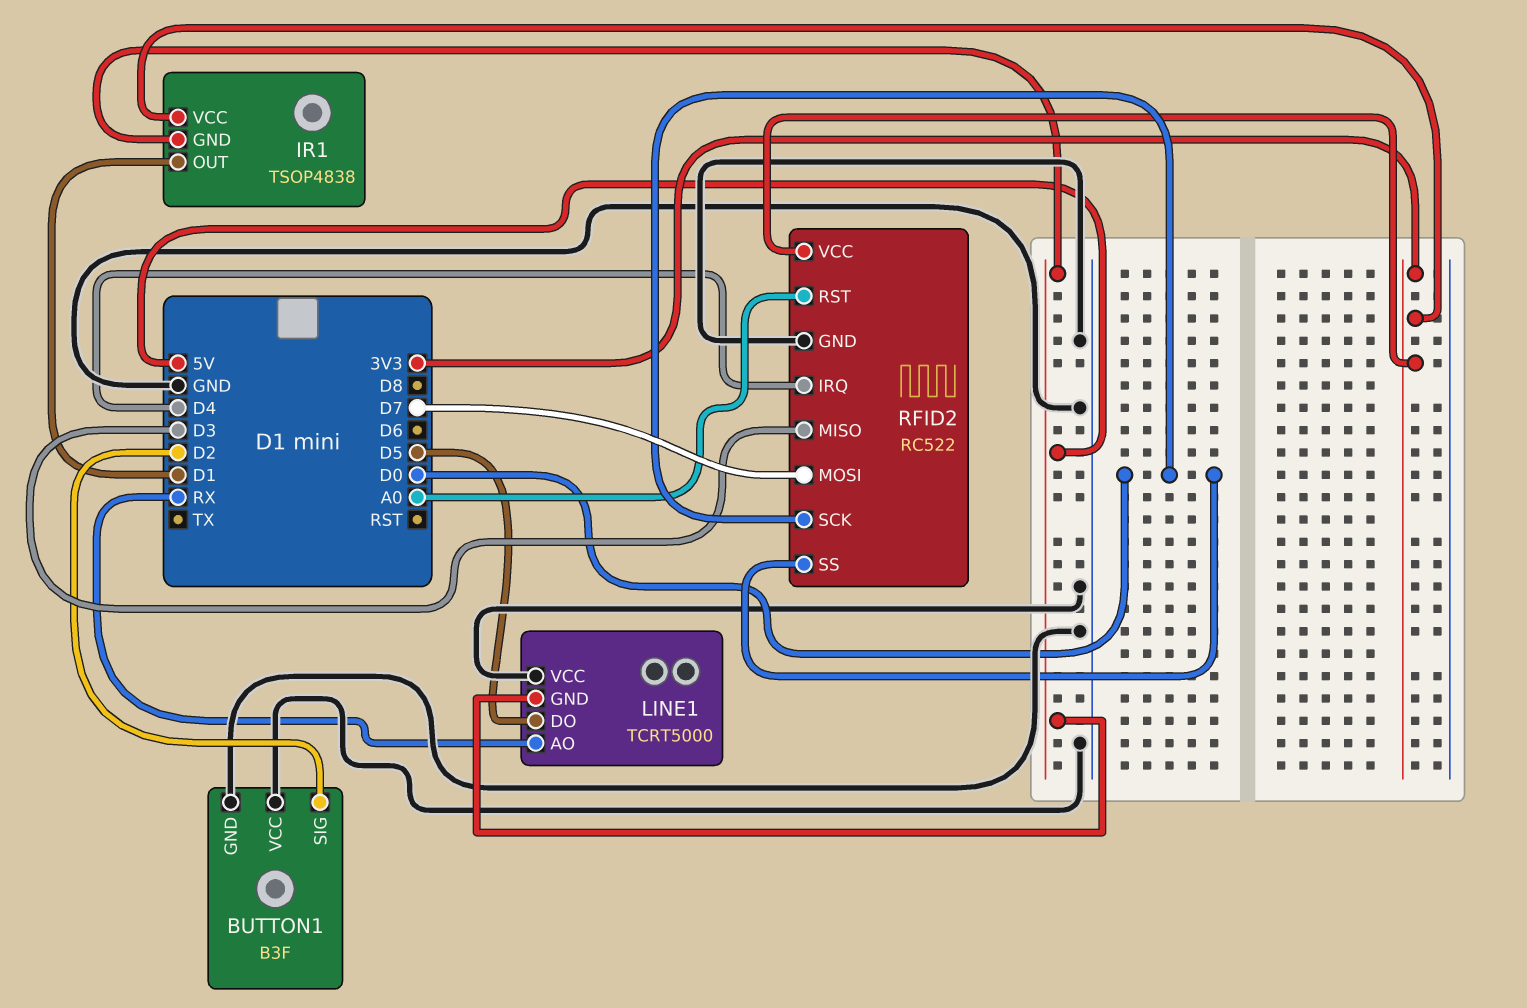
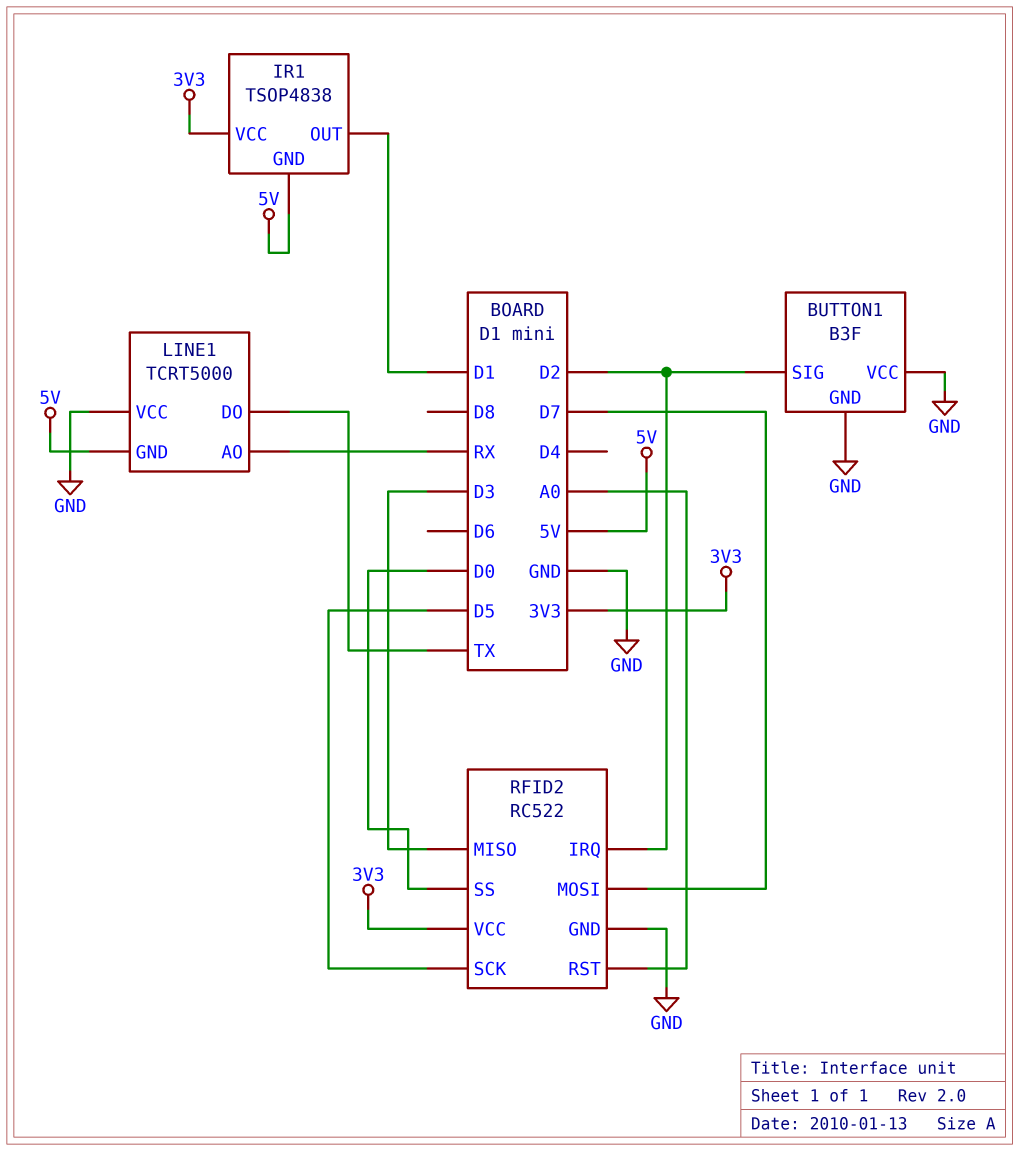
LINE1 pin DO: D5 -> TX
RFID2 pin IRQ: D4 -> D2
RFID2 pin SCK: D0 -> D5

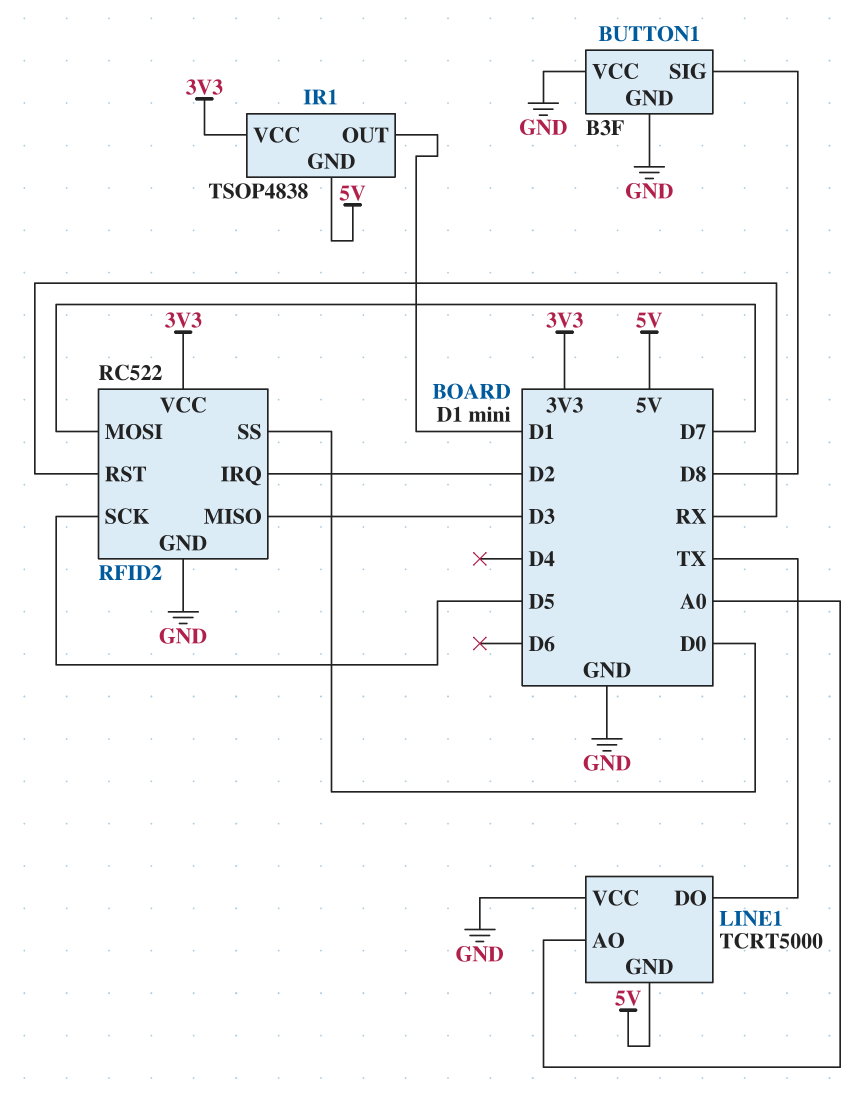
BUTTON1 pin SIG: D2 -> D8
LINE1 pin AO: RX -> A0
RFID2 pin RST: A0 -> RX

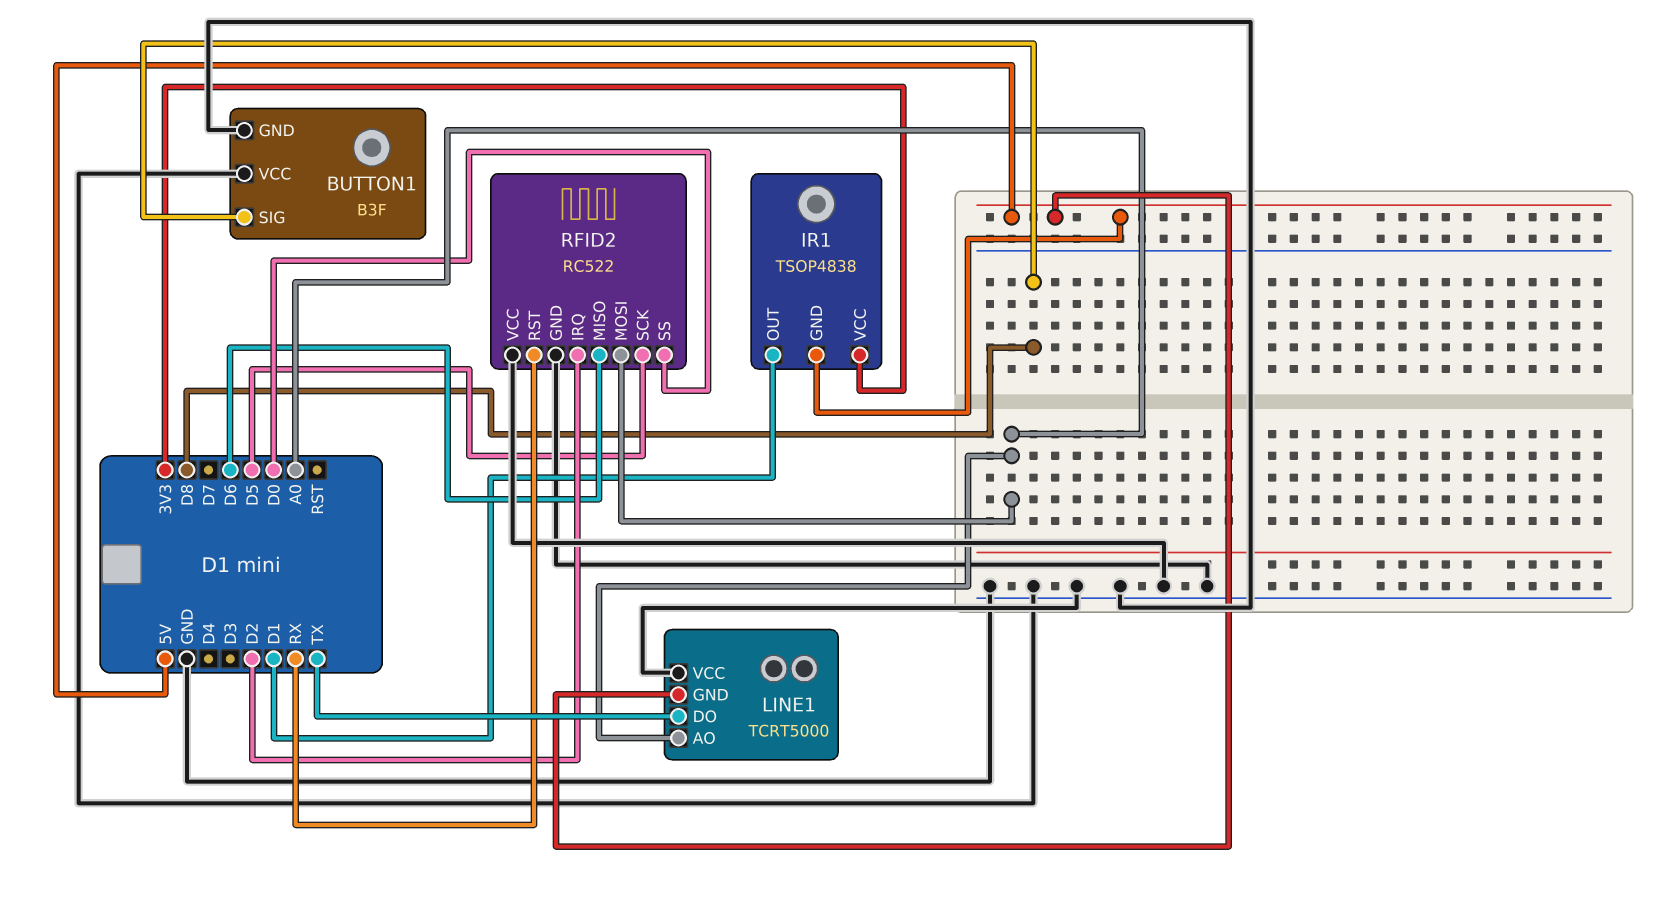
RFID2 pin MISO: D3 -> D6
RFID2 pin MOSI: D7 -> A0
RFID2 pin VCC: 3V3 -> GND

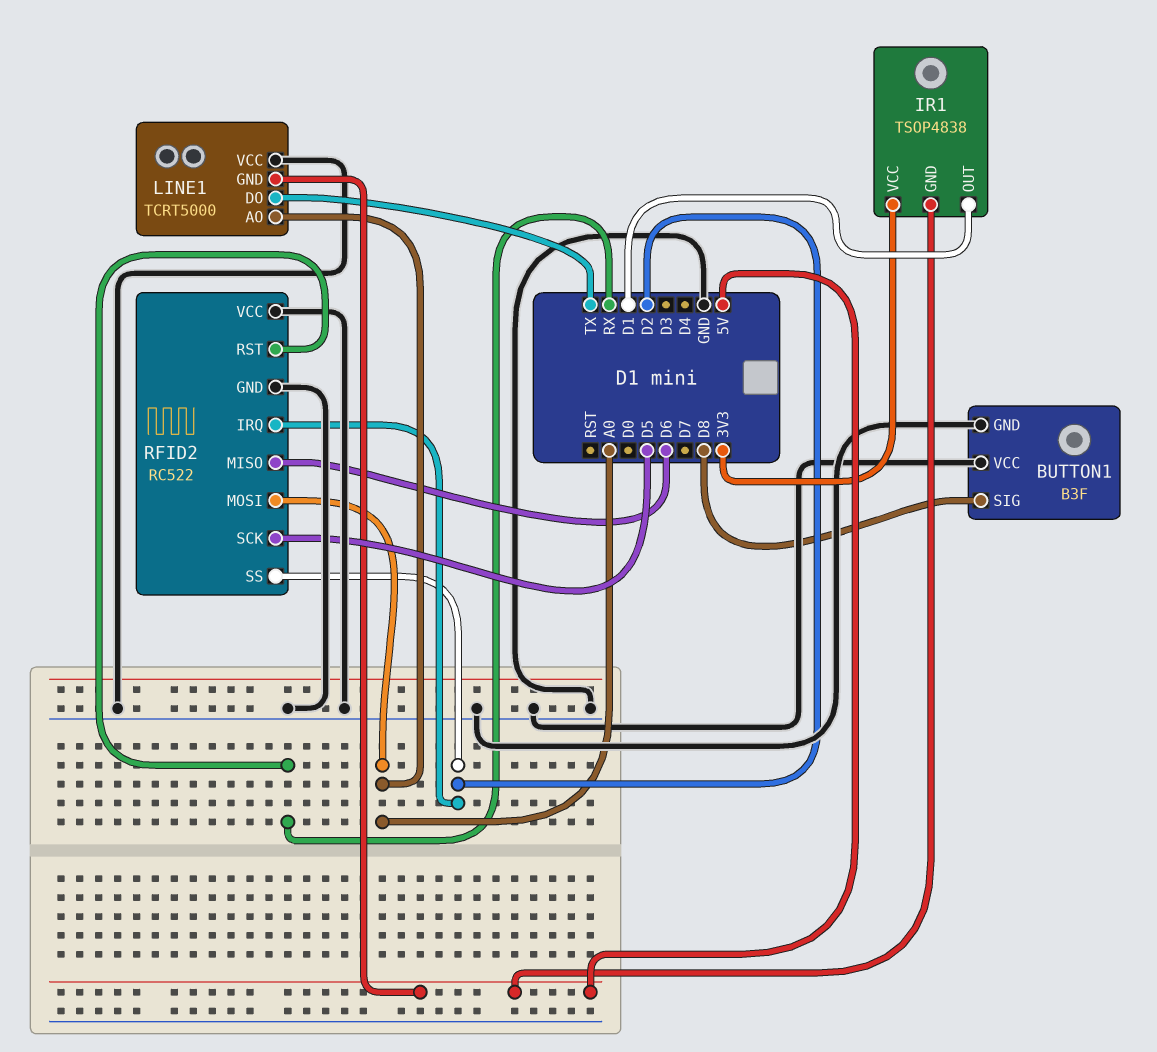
RFID2 pin SS: D0 -> D2

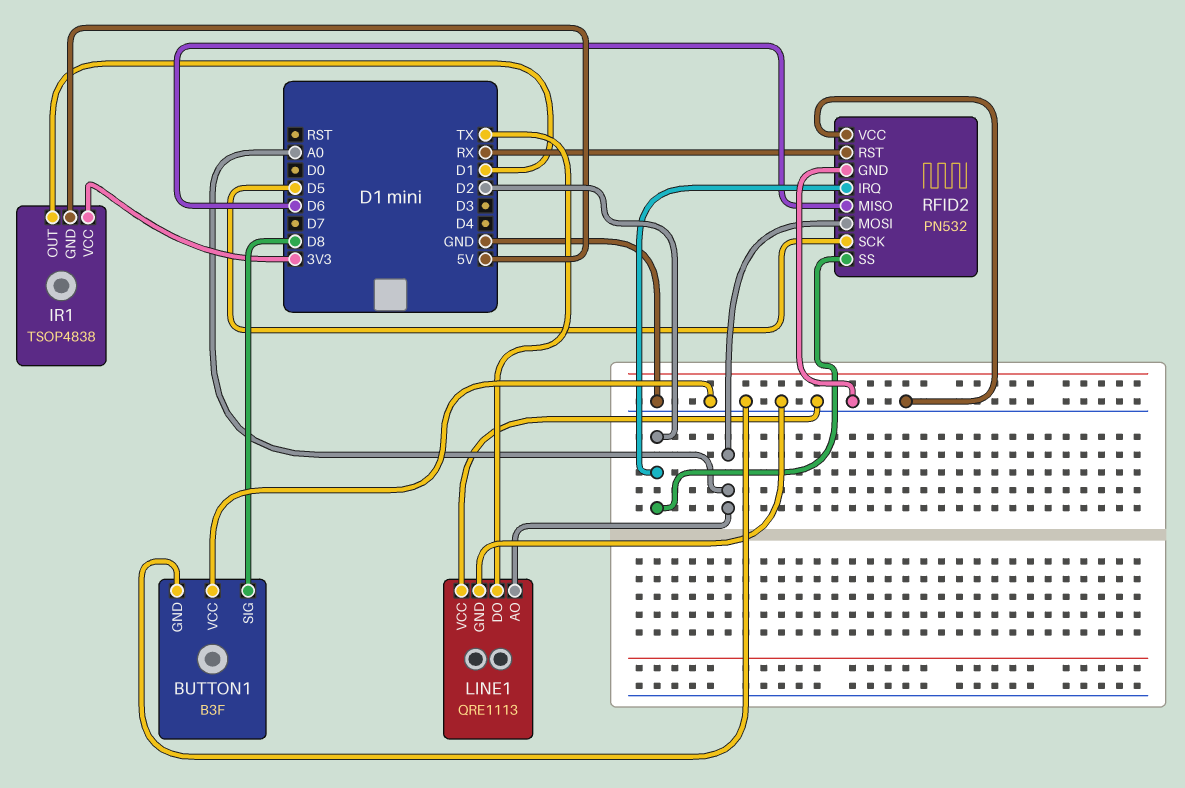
LINE1: TCRT5000 -> QRE1113
LINE1 pin GND: 5V -> GND
RFID2: RC522 -> PN532

